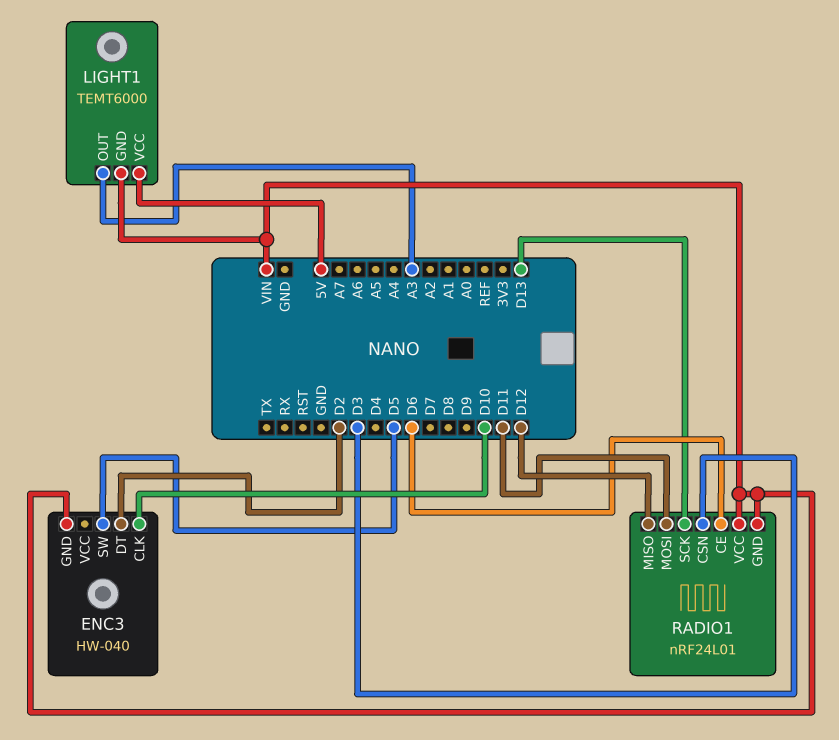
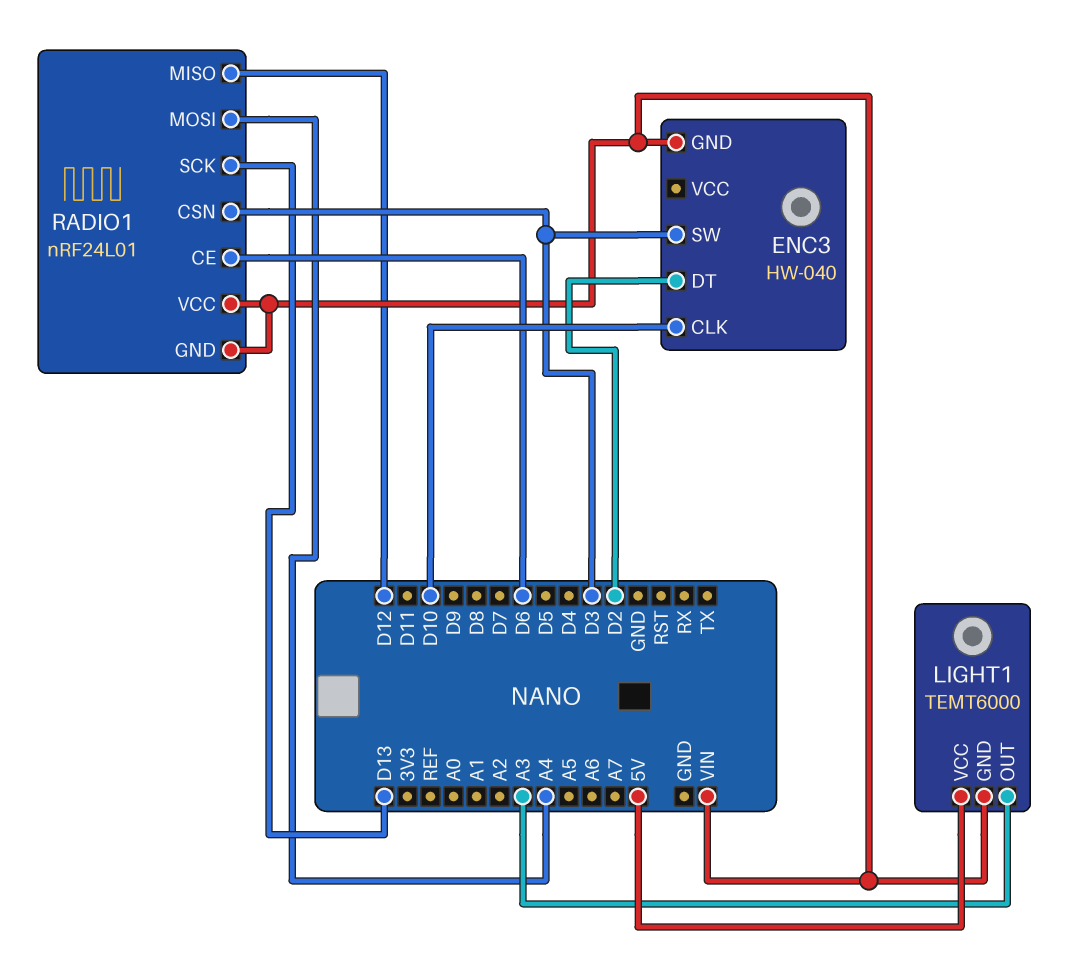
ENC3 pin SW: D5 -> D3
RADIO1 pin MOSI: D11 -> A4

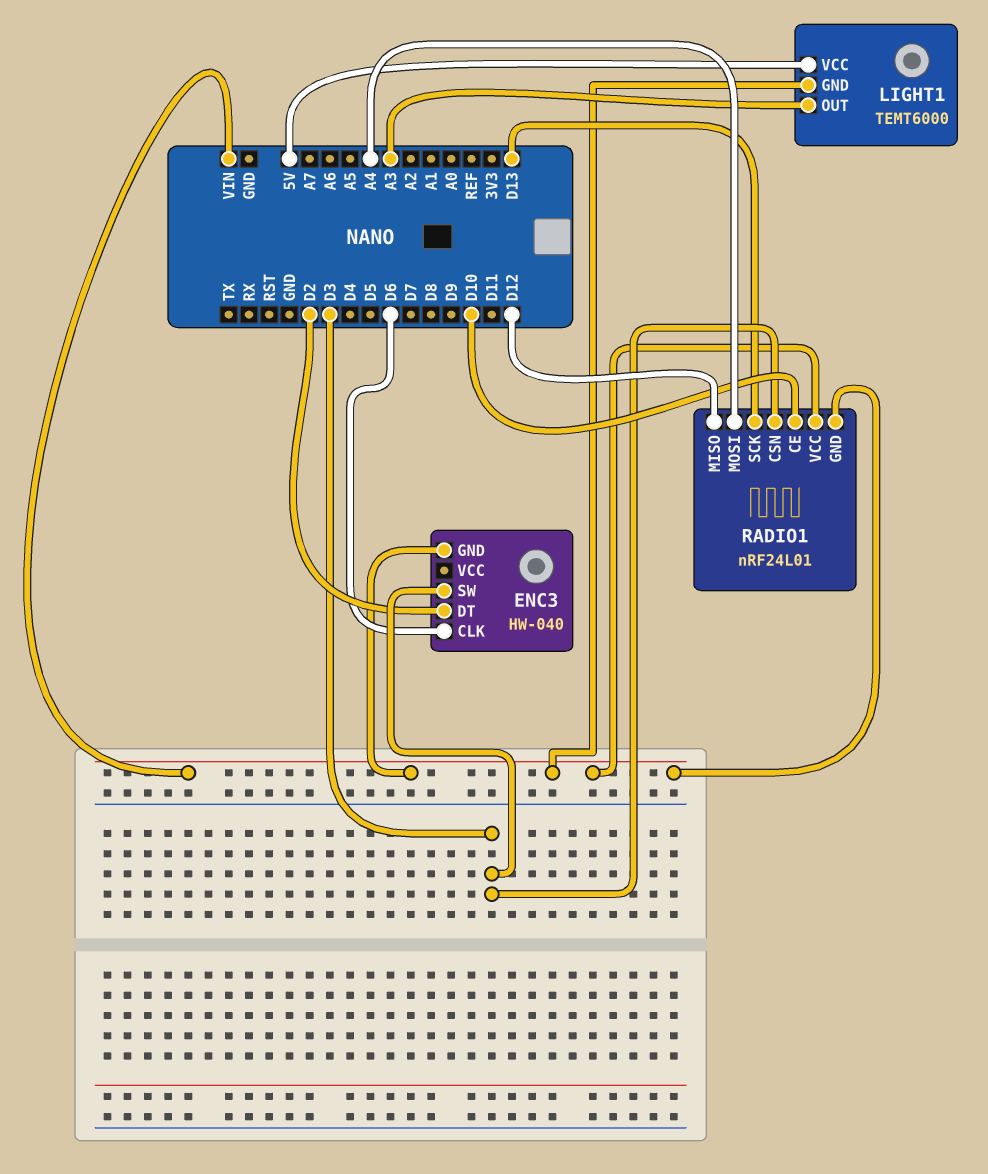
ENC3 pin CLK: D10 -> D6
RADIO1 pin CE: D6 -> D10

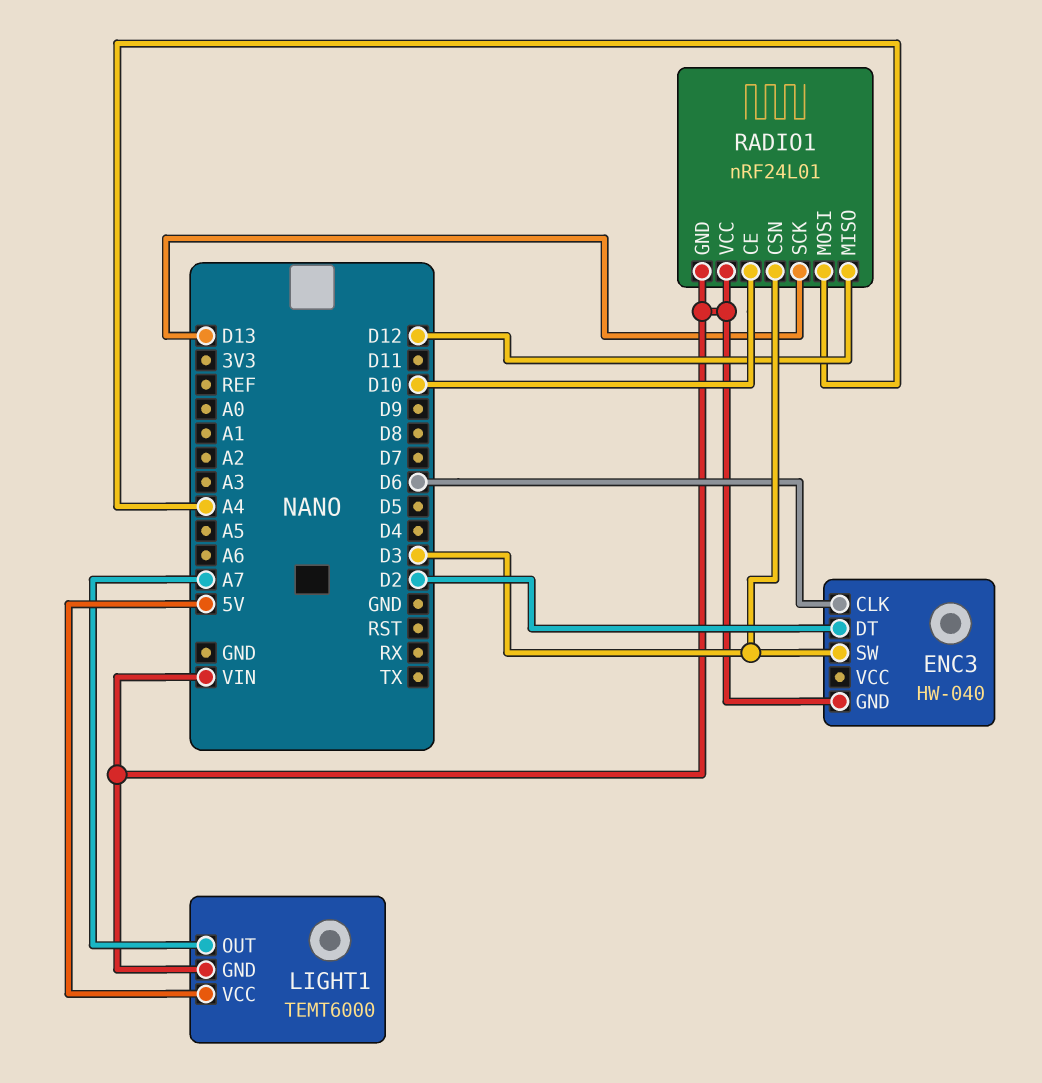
LIGHT1 pin OUT: A3 -> A7

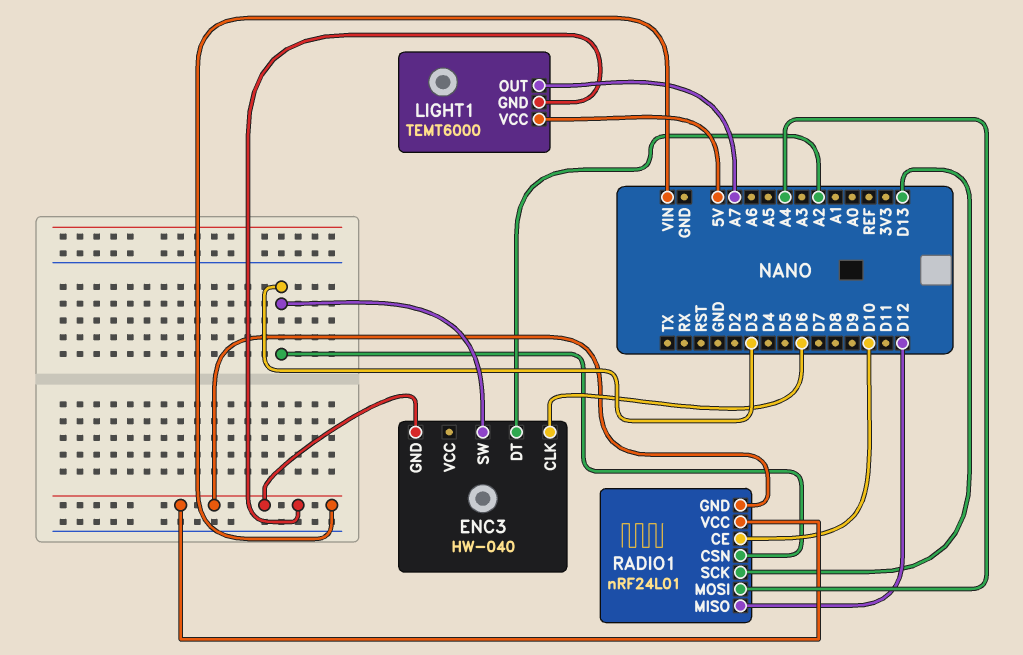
ENC3 pin DT: D2 -> A2

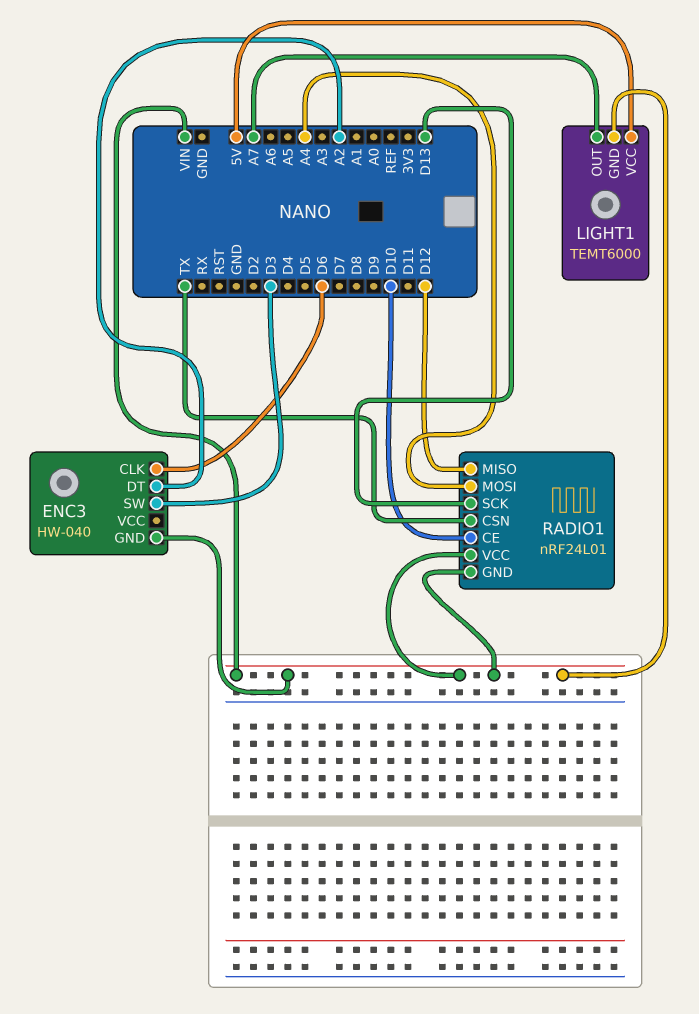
RADIO1 pin CSN: D3 -> TX

